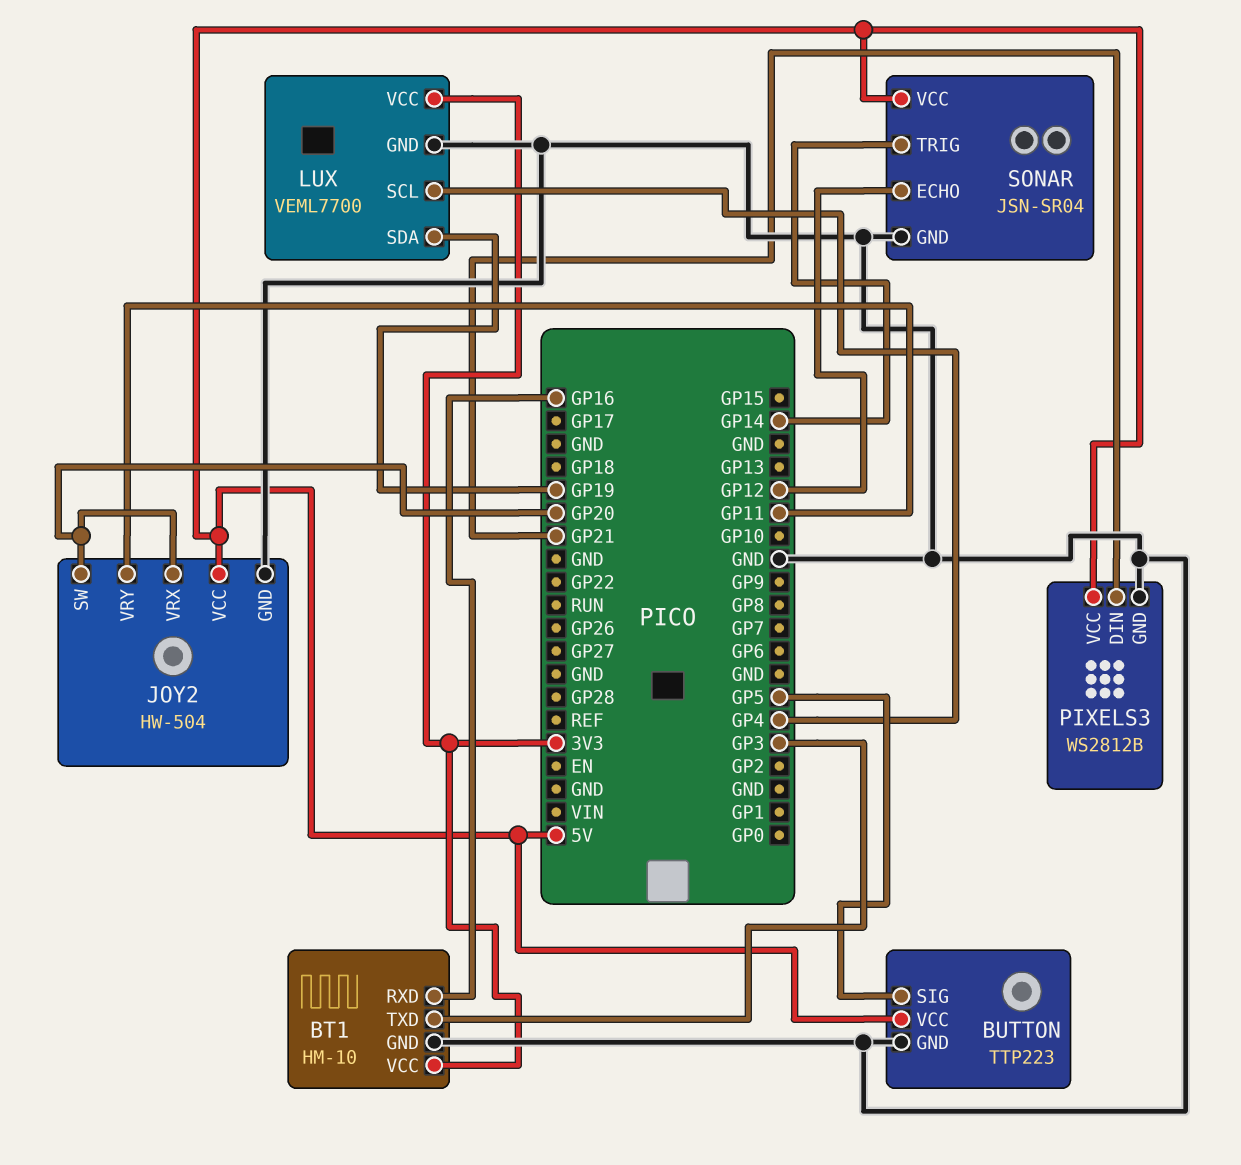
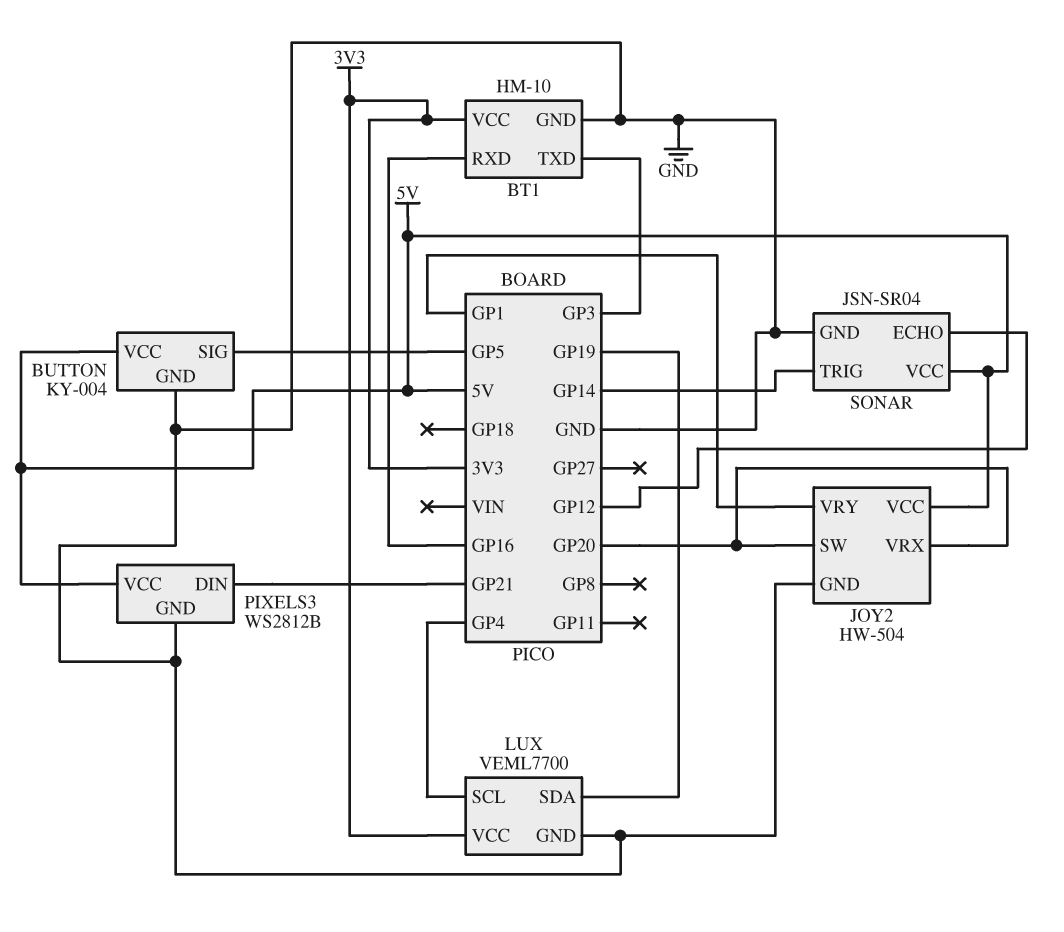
BUTTON: TTP223 -> KY-004
JOY2 pin VRY: GP11 -> GP1

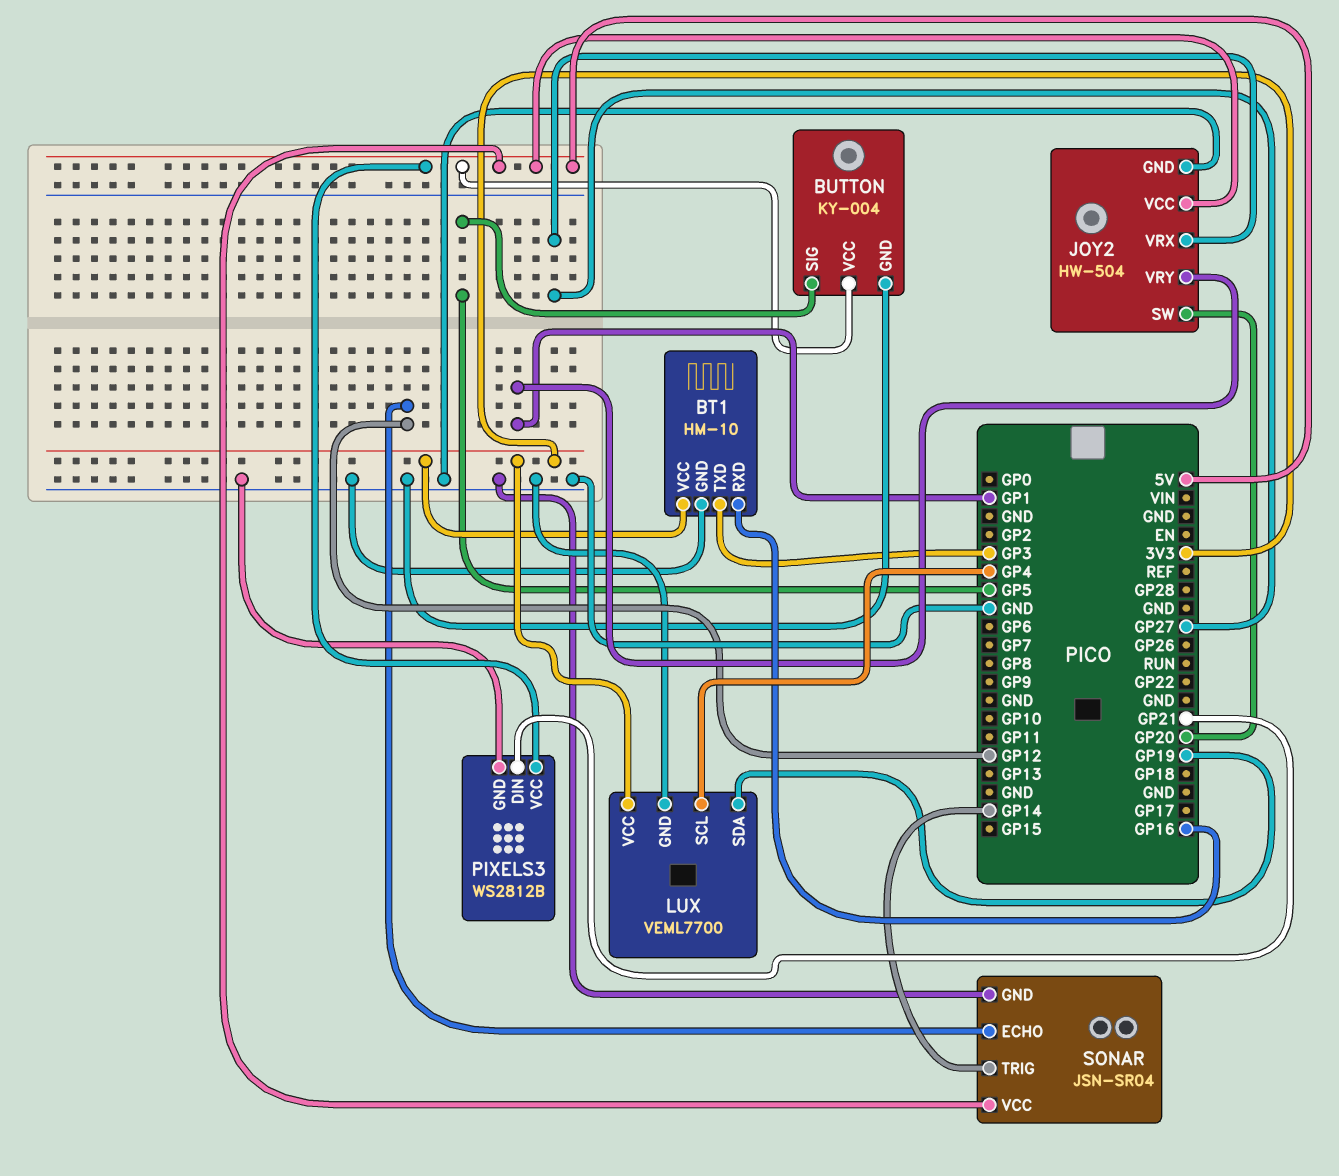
JOY2 pin VRX: GP20 -> GP27

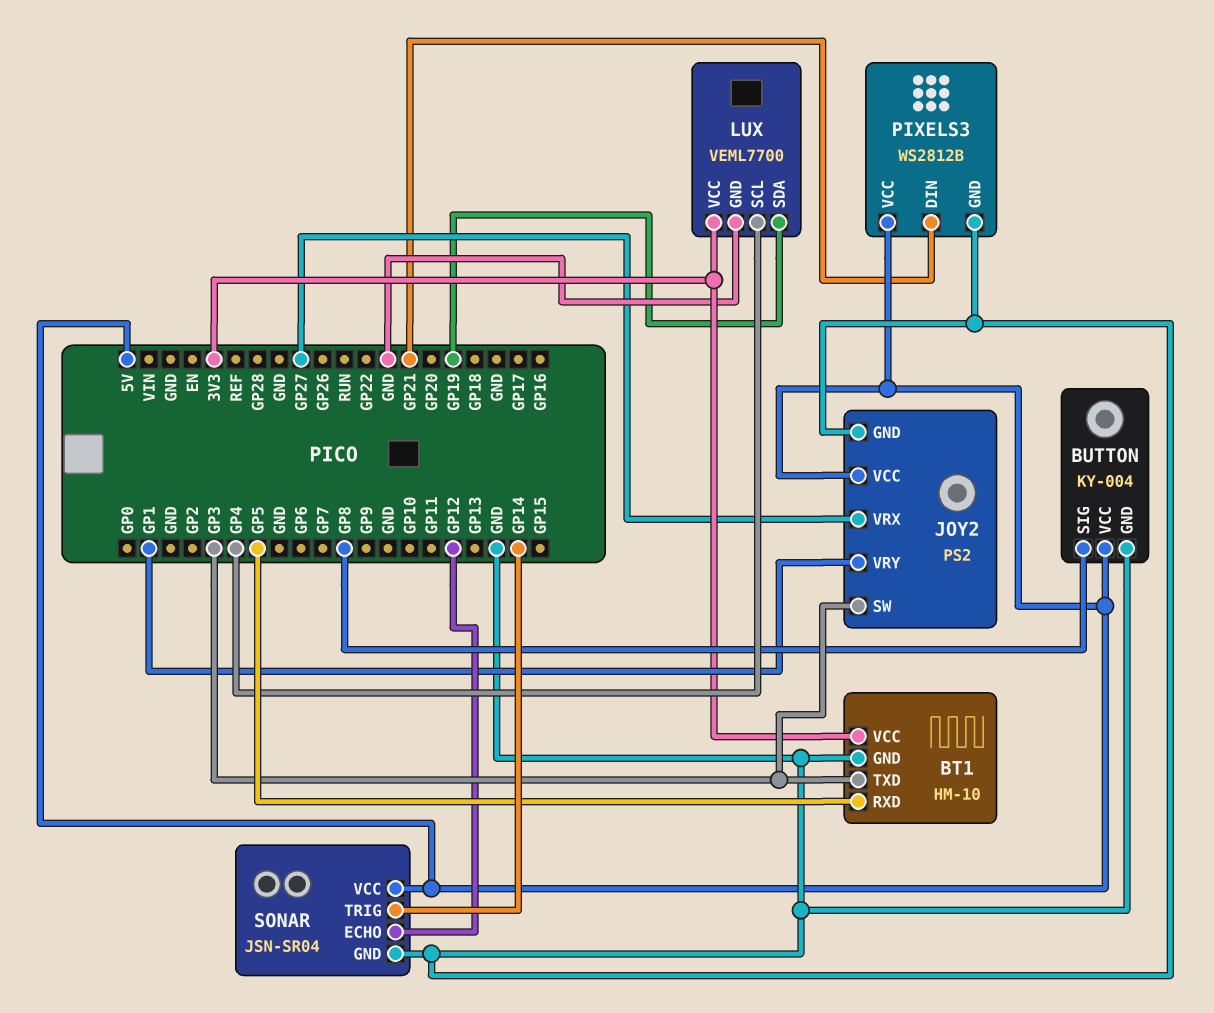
BT1 pin RXD: GP16 -> GP5
BUTTON pin SIG: GP5 -> GP8
JOY2: HW-504 -> PS2
JOY2 pin SW: GP20 -> GP3

